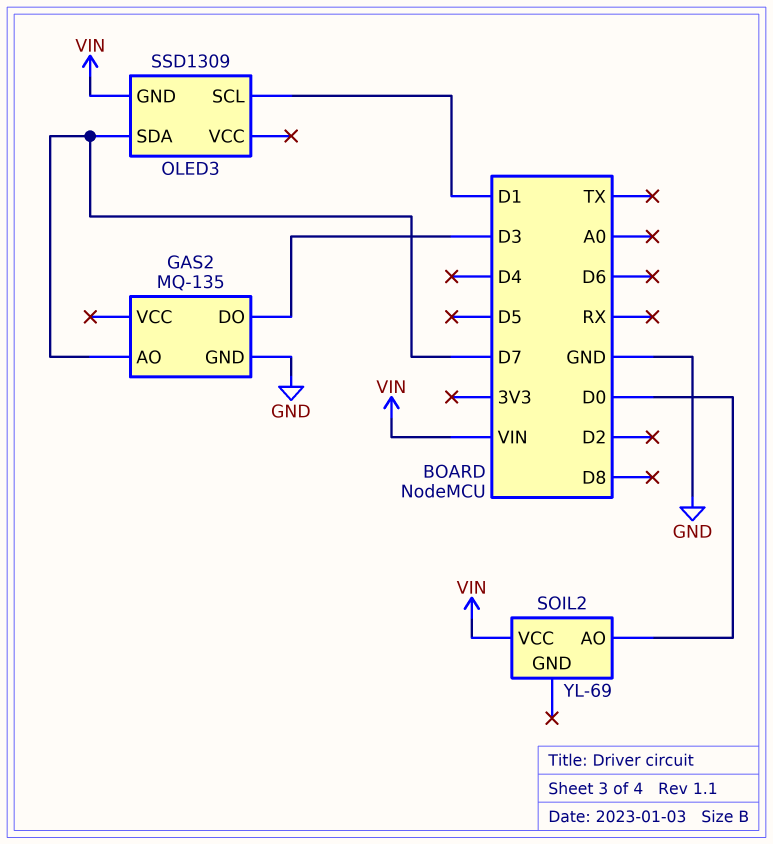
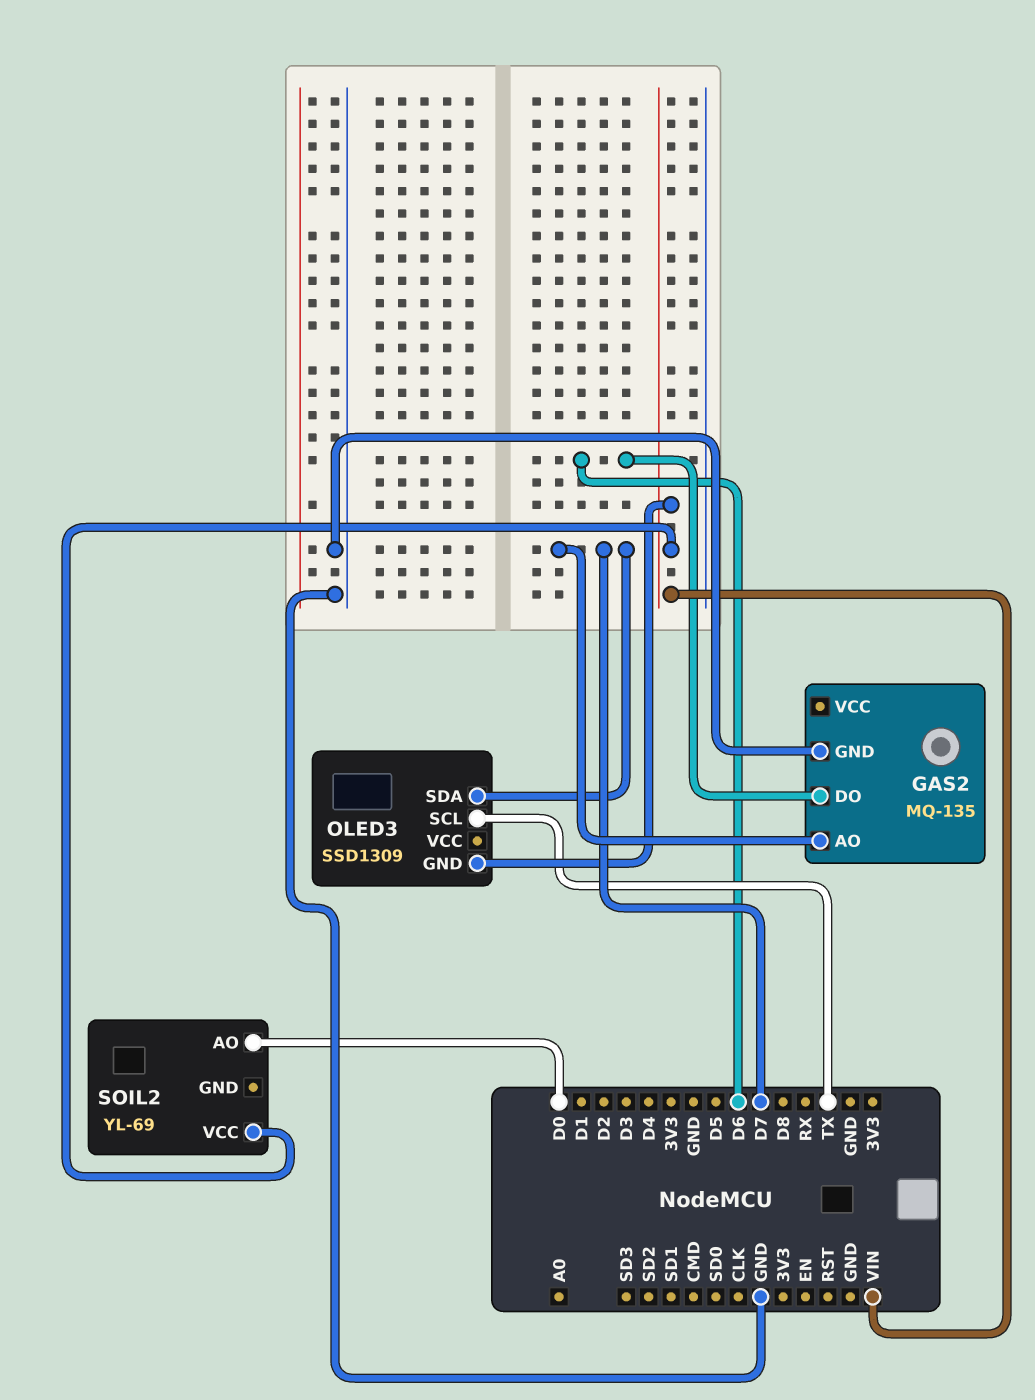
GAS2 pin DO: D3 -> D6
OLED3 pin SCL: D1 -> TX

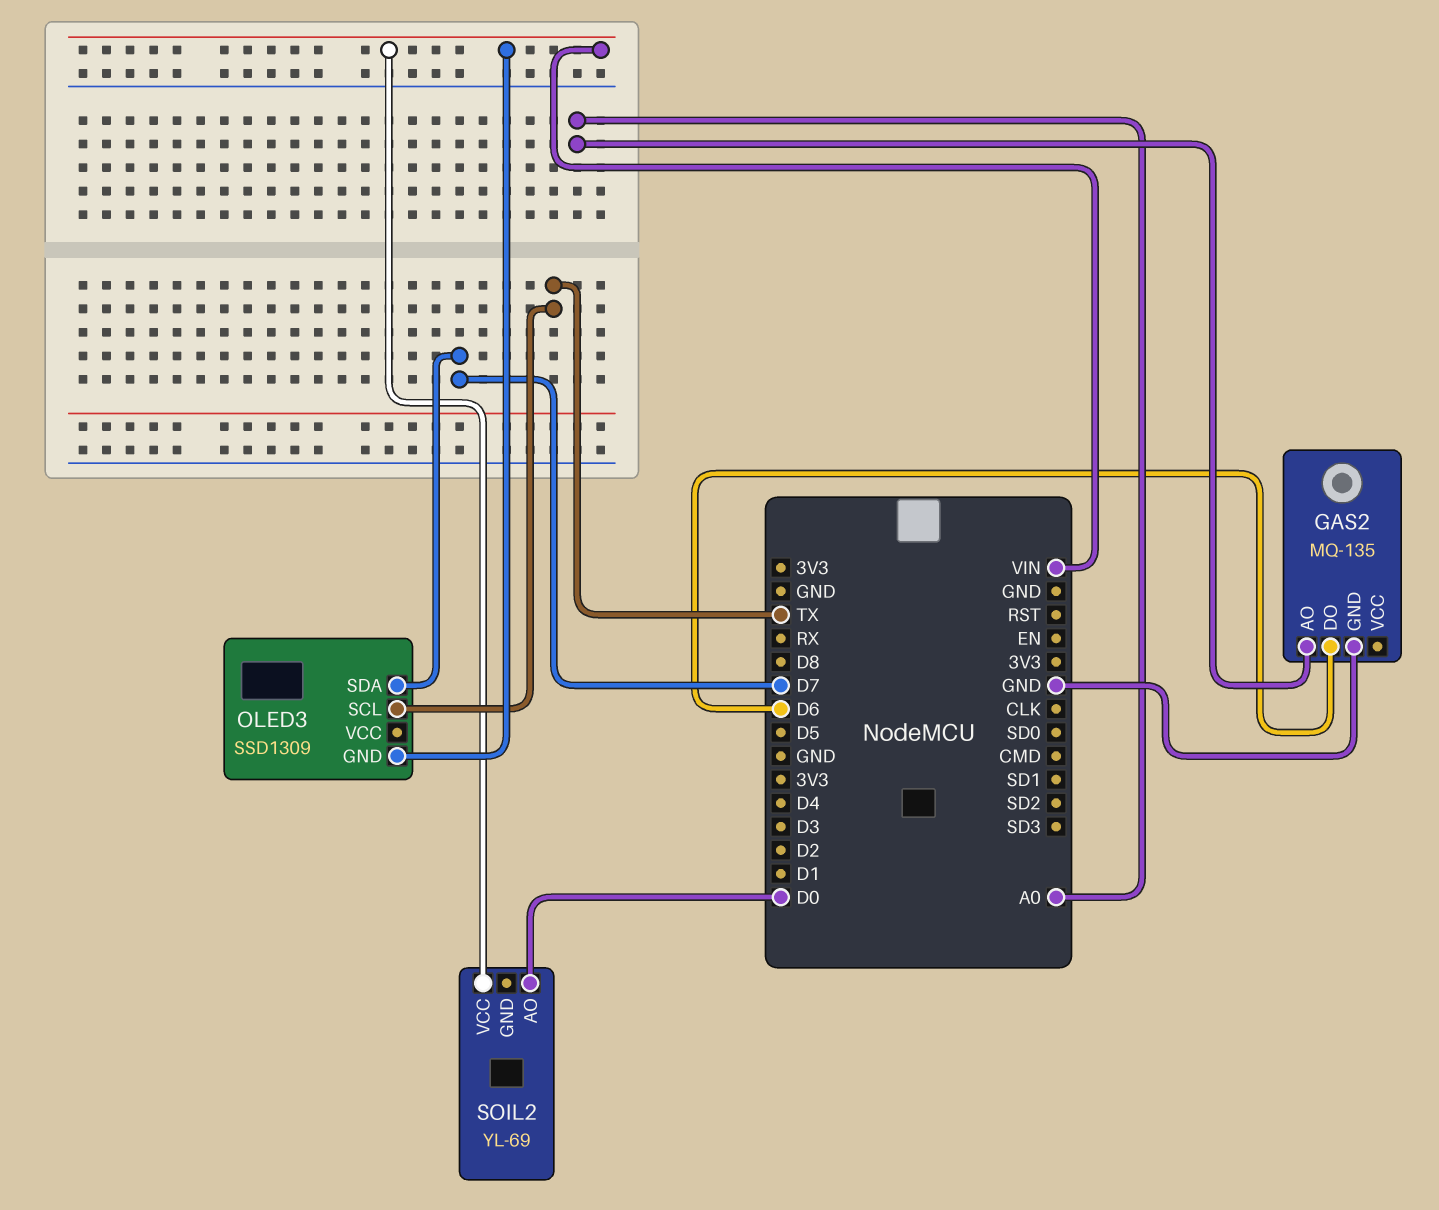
GAS2 pin AO: D7 -> A0

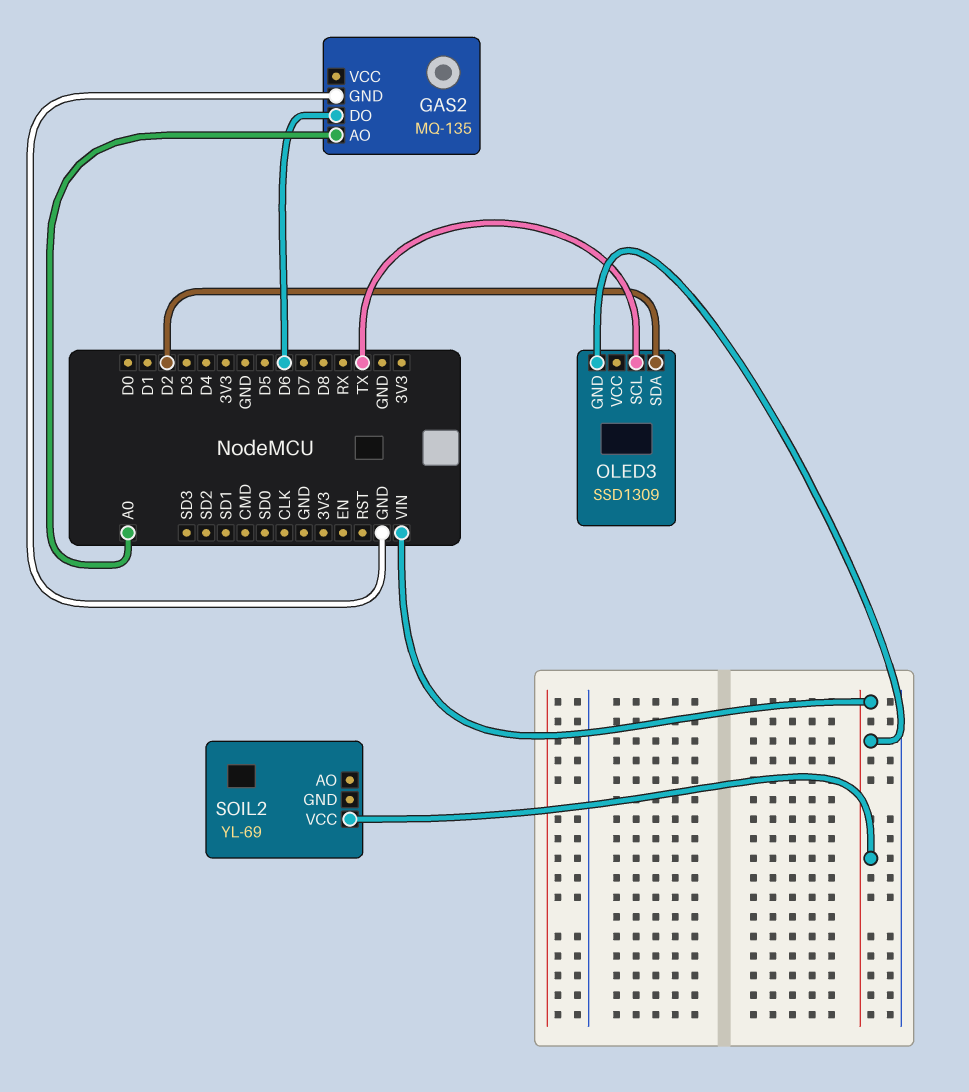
OLED3 pin SDA: D7 -> D2
SOIL2 pin AO: D0 -> none

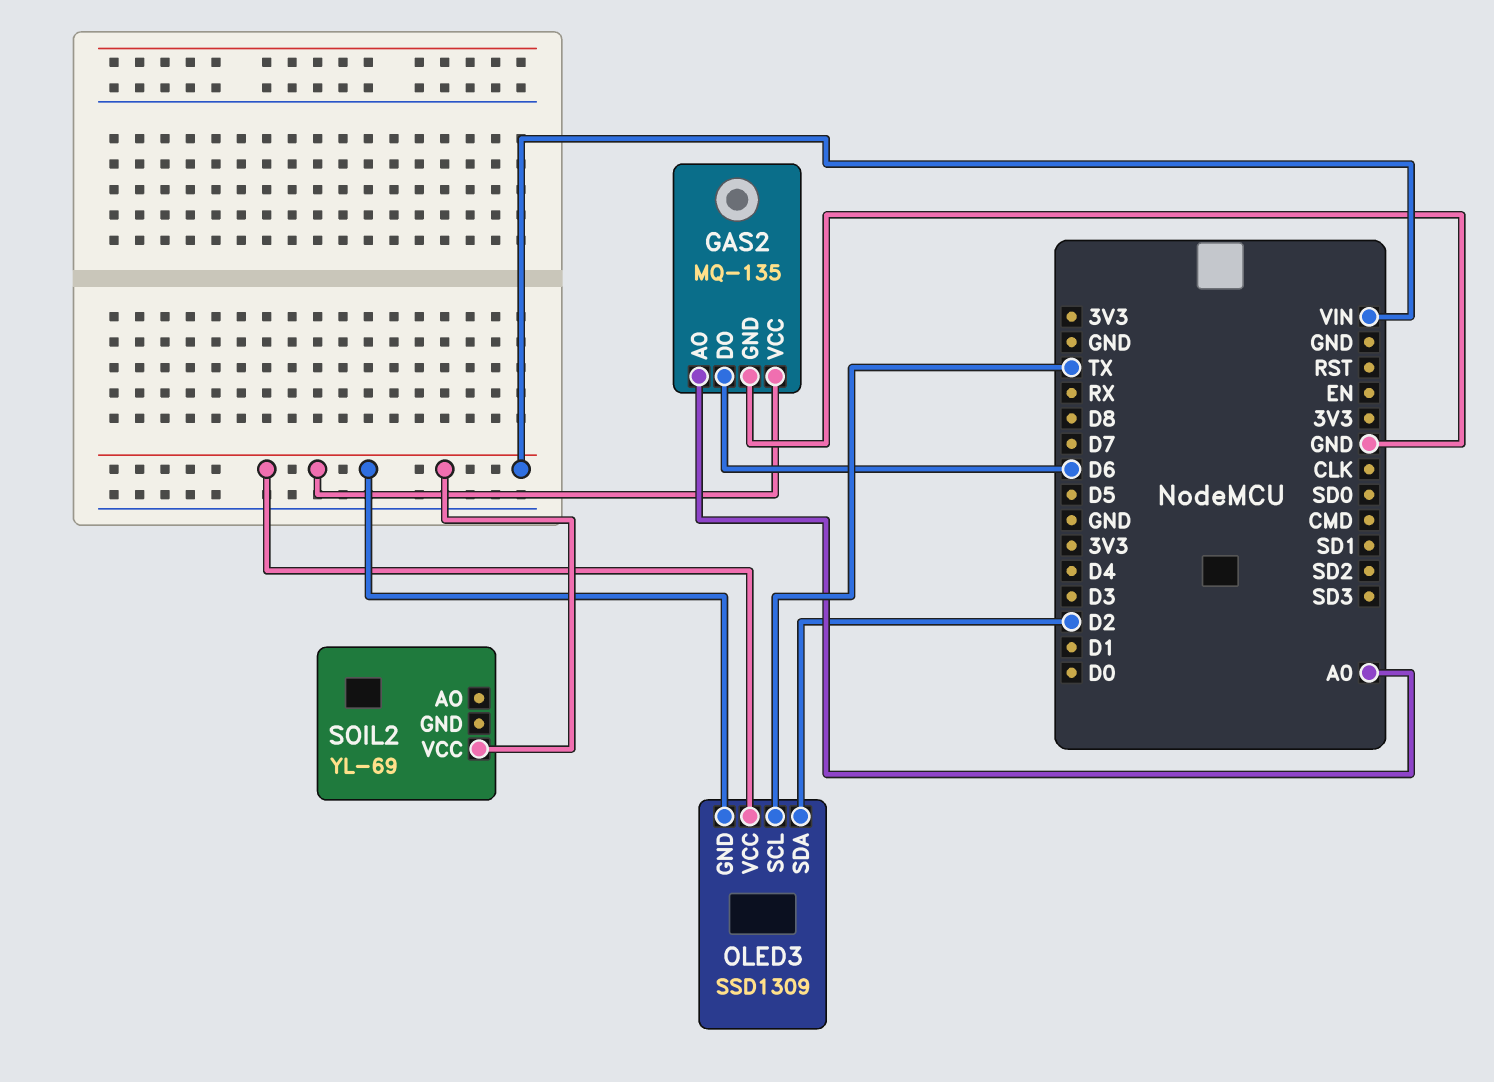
GAS2 pin VCC: none -> VIN
OLED3 pin VCC: none -> VIN

